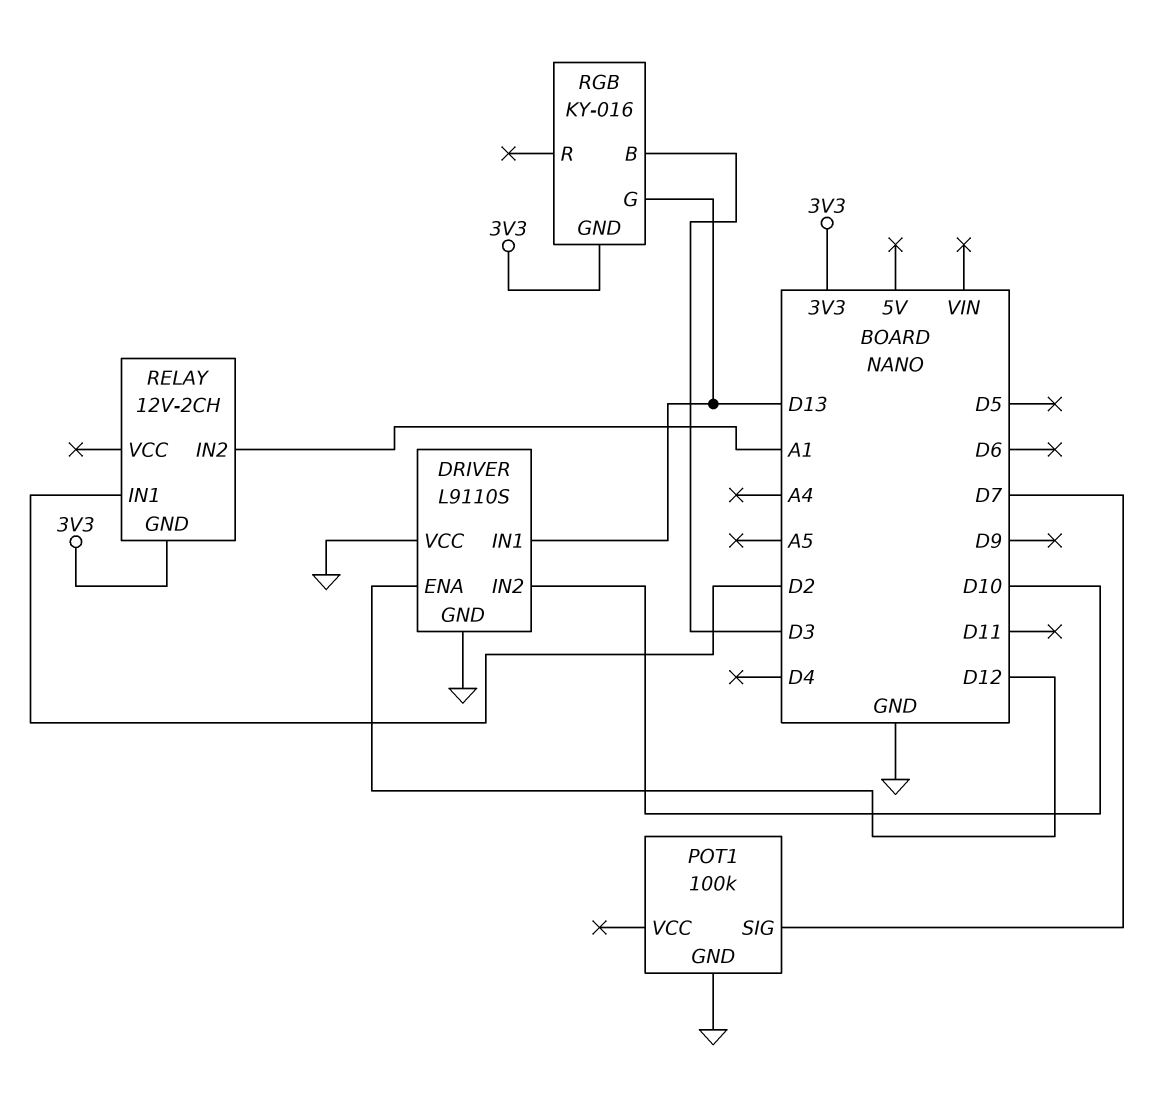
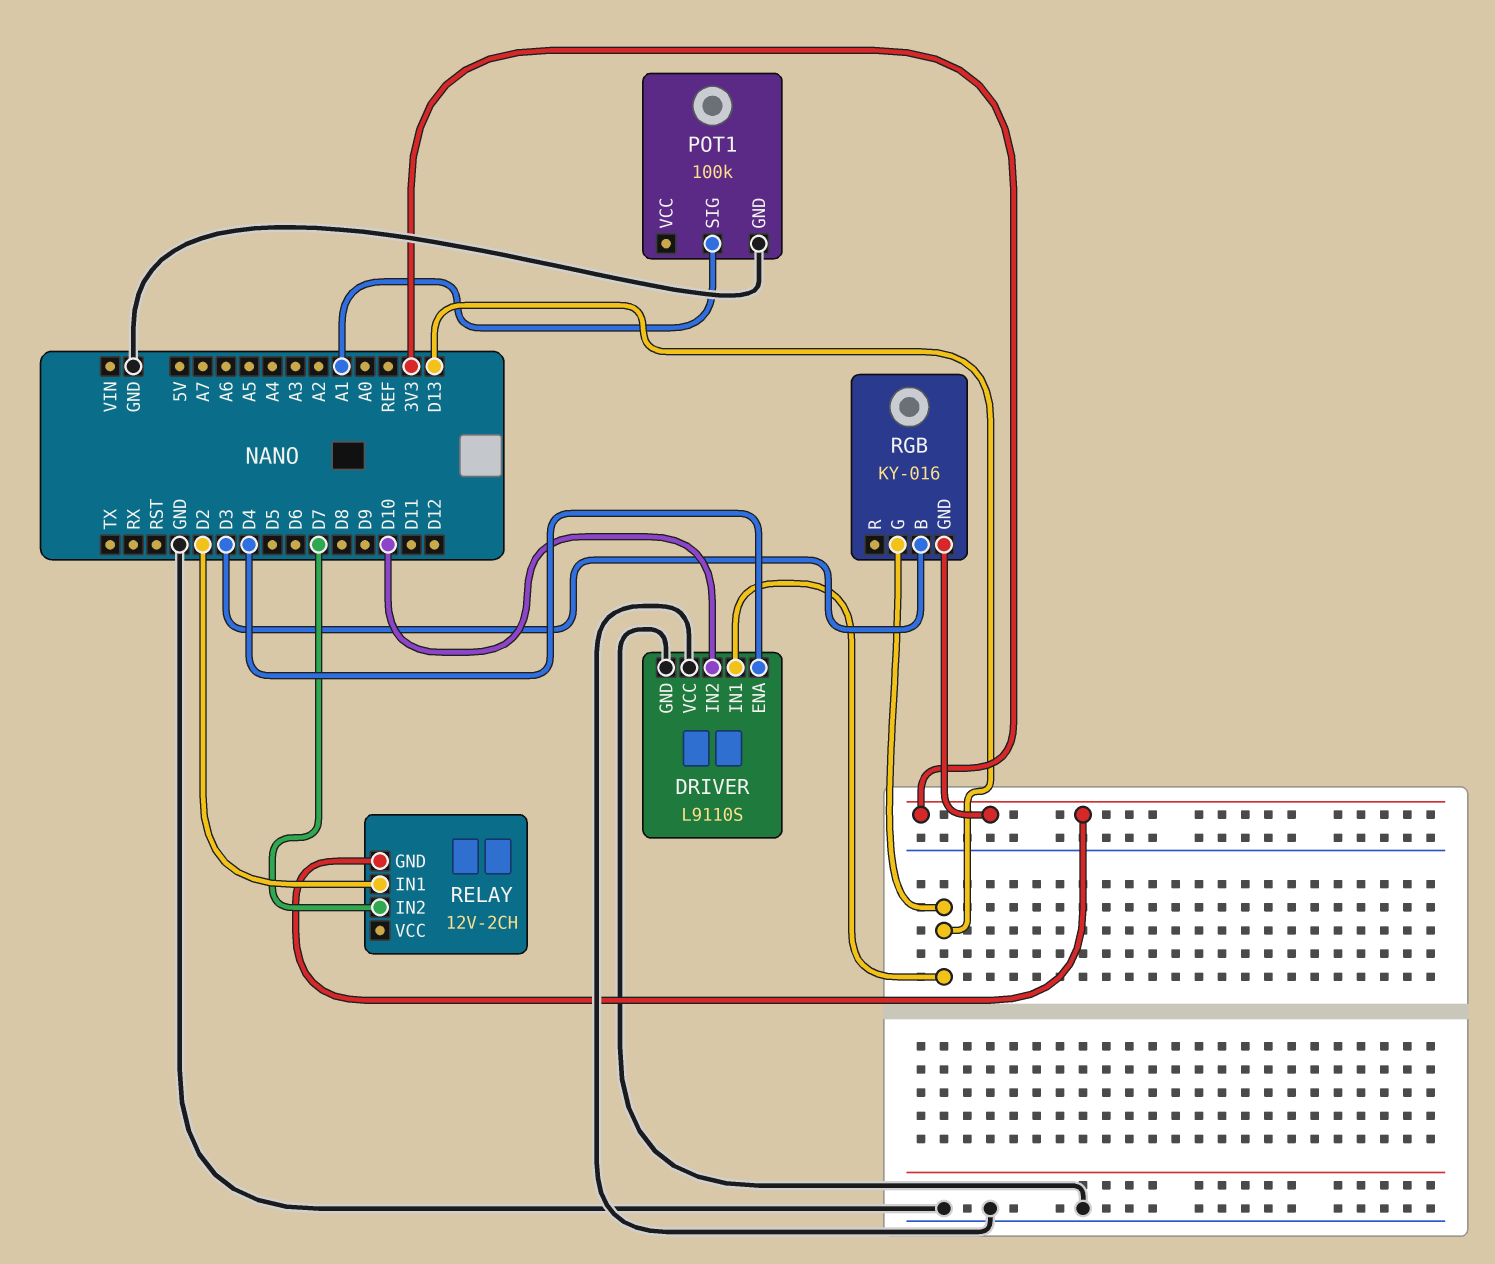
DRIVER pin ENA: D12 -> D4
POT1 pin SIG: D7 -> A1
RELAY pin IN2: A1 -> D7

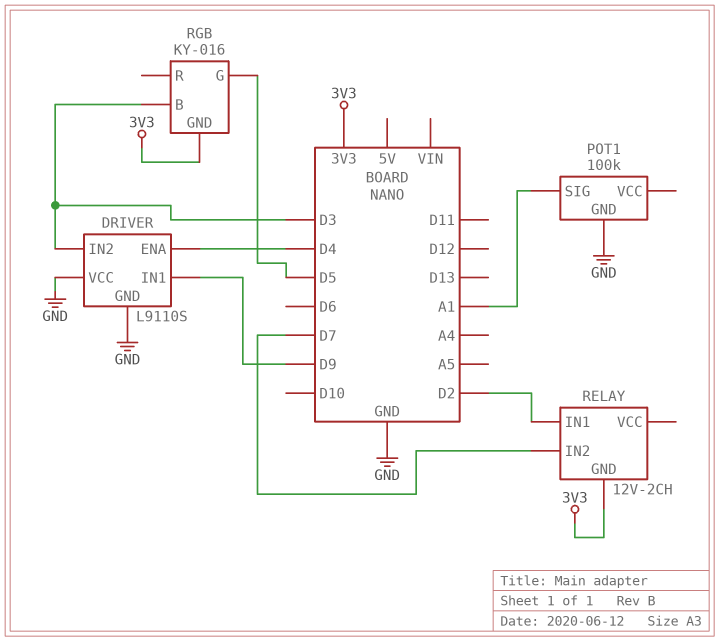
DRIVER pin IN1: D13 -> D9
DRIVER pin IN2: D10 -> D3
RGB pin G: D13 -> D5

